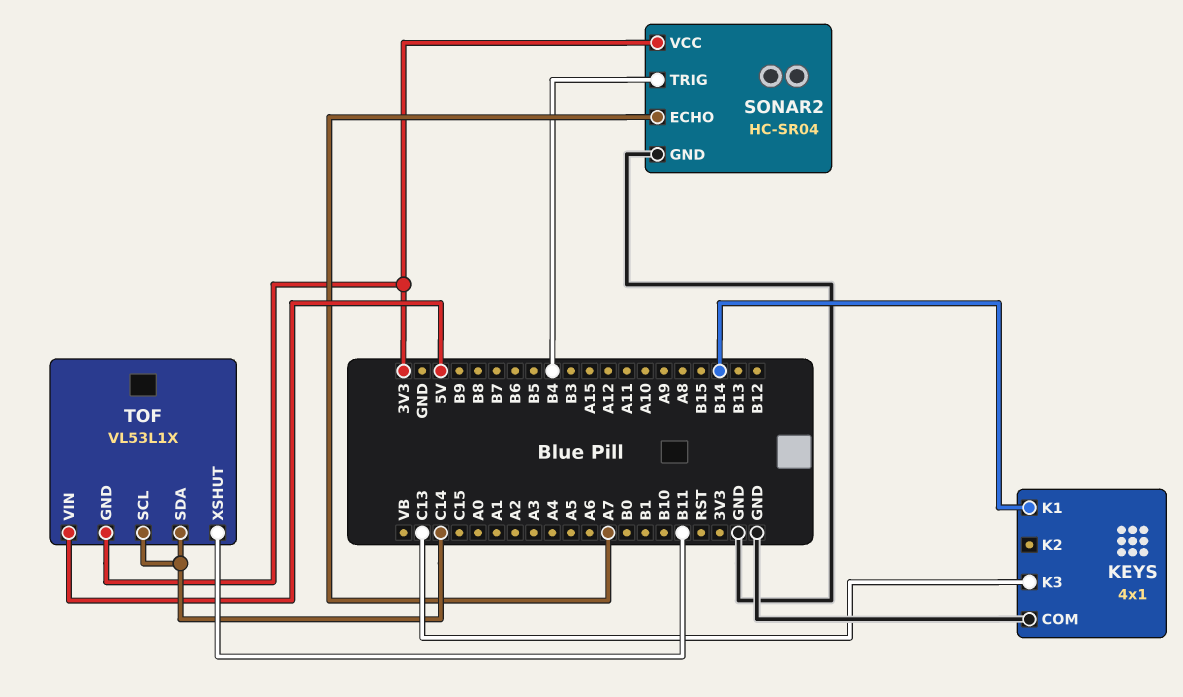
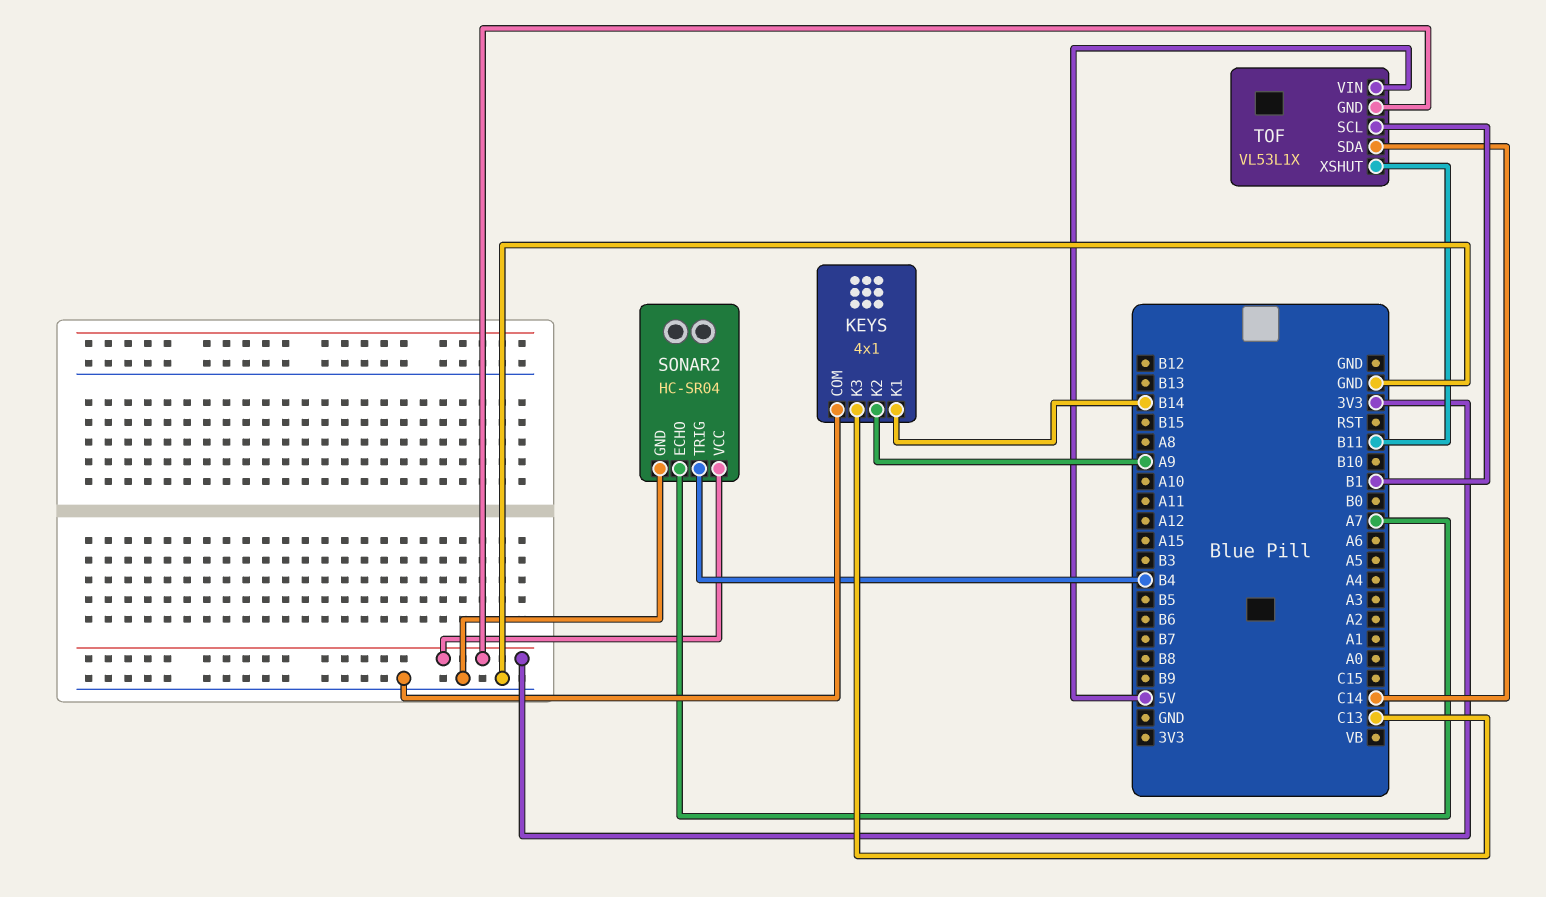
KEYS pin K2: none -> A9
TOF pin SCL: C14 -> B1

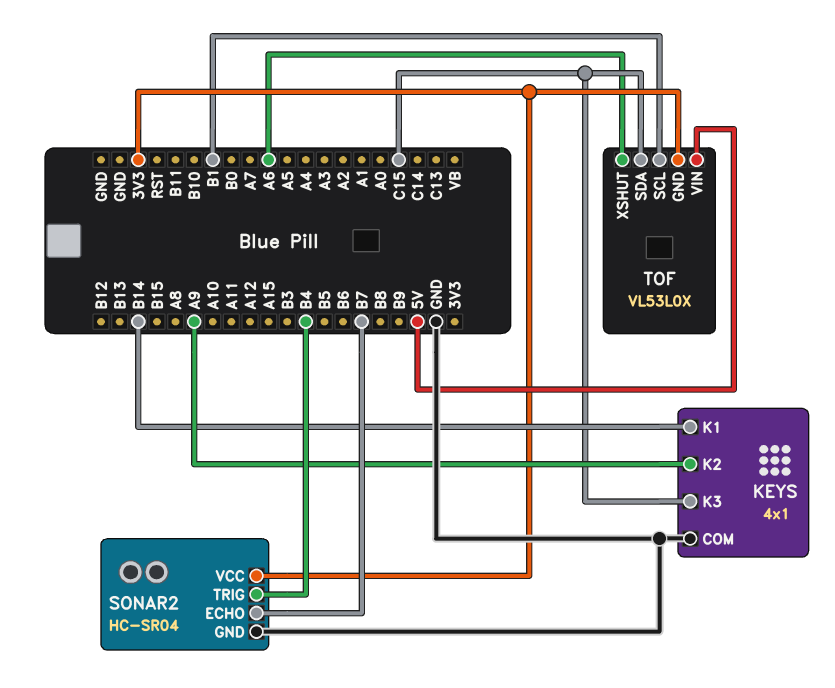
KEYS pin K3: C13 -> C15
SONAR2 pin ECHO: A7 -> B7
TOF: VL53L1X -> VL53L0X
TOF pin SDA: C14 -> C15
TOF pin XSHUT: B11 -> A6

